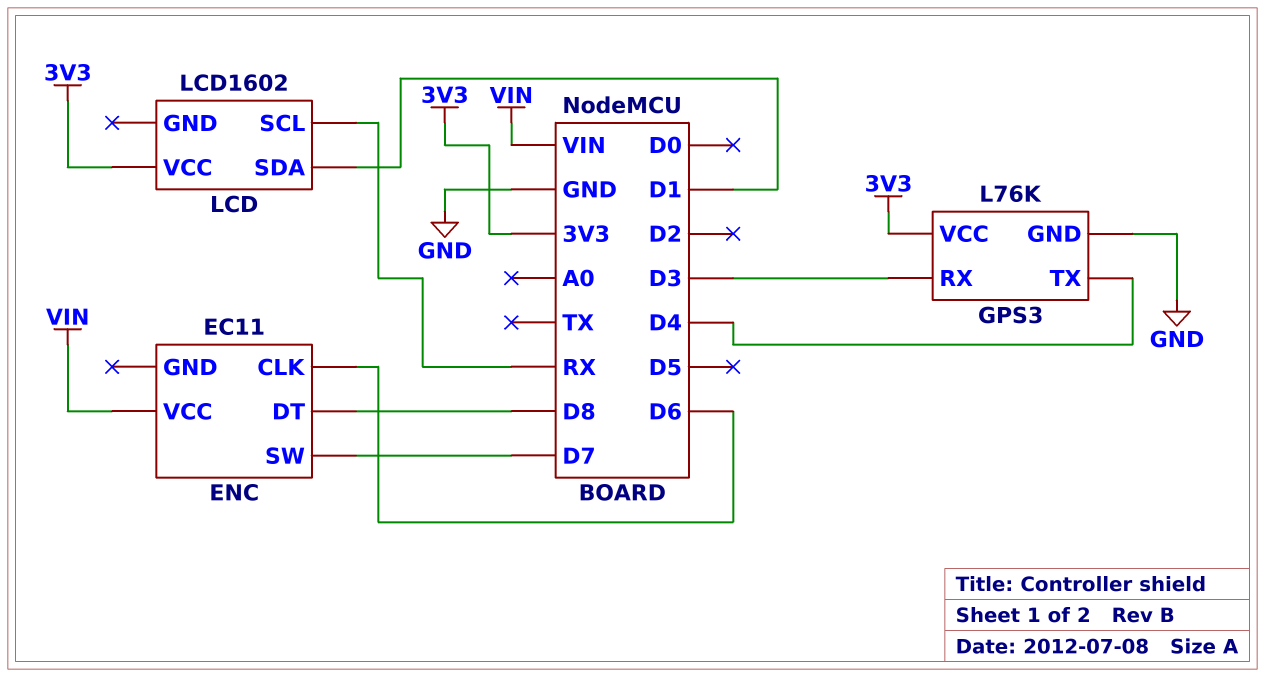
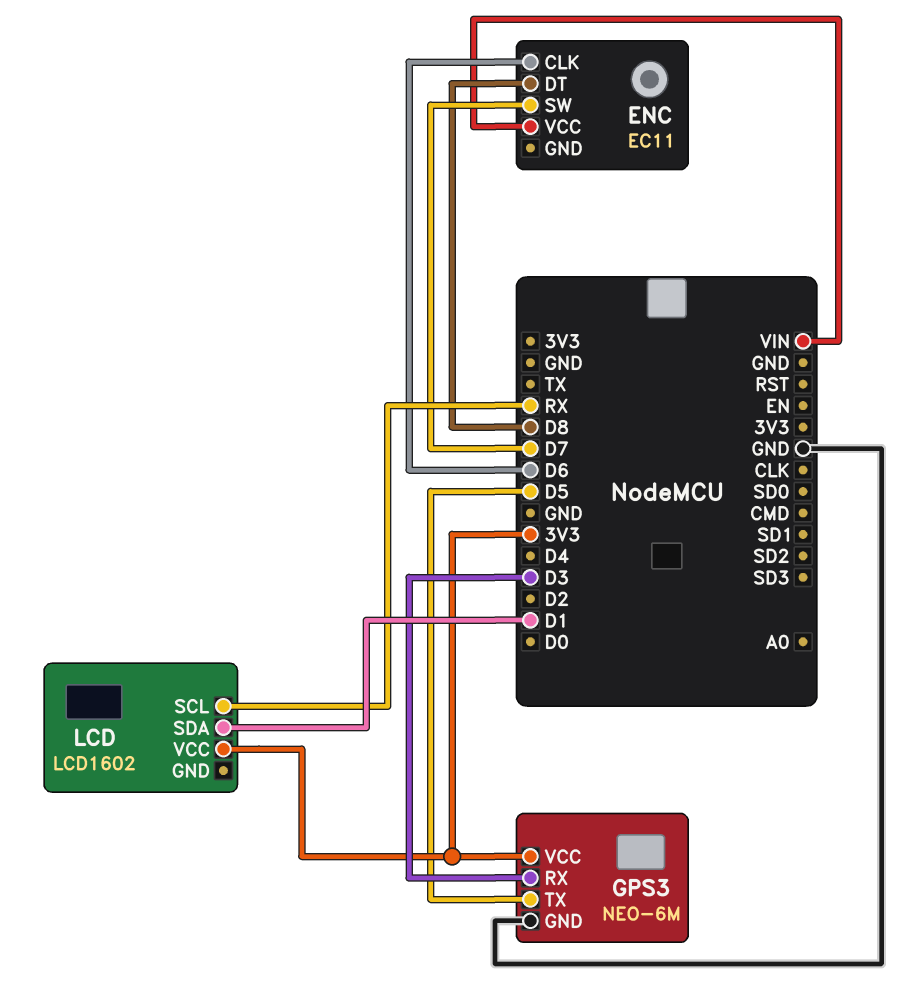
GPS3: L76K -> NEO-6M
GPS3 pin TX: D4 -> D5

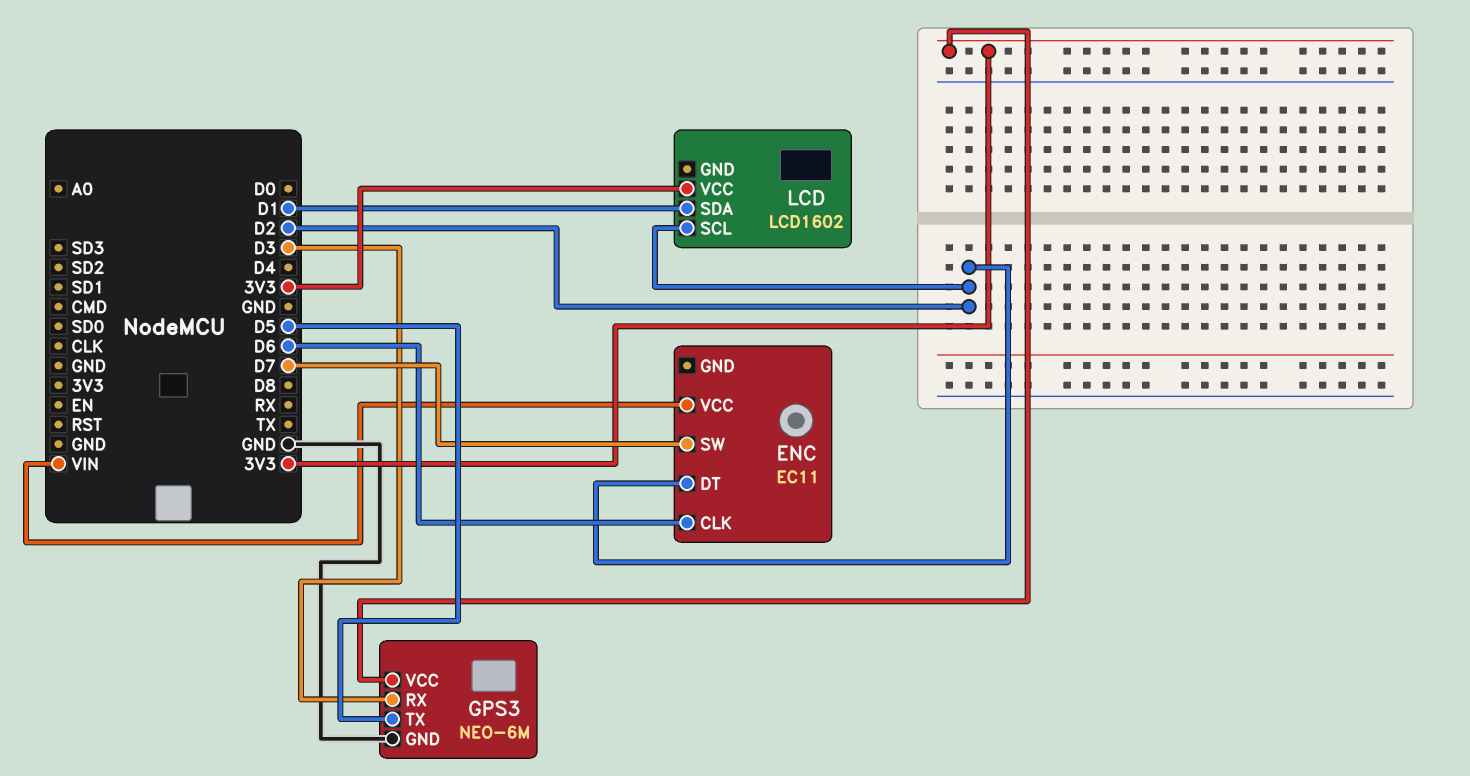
ENC pin DT: D8 -> D2
LCD pin SCL: RX -> D2

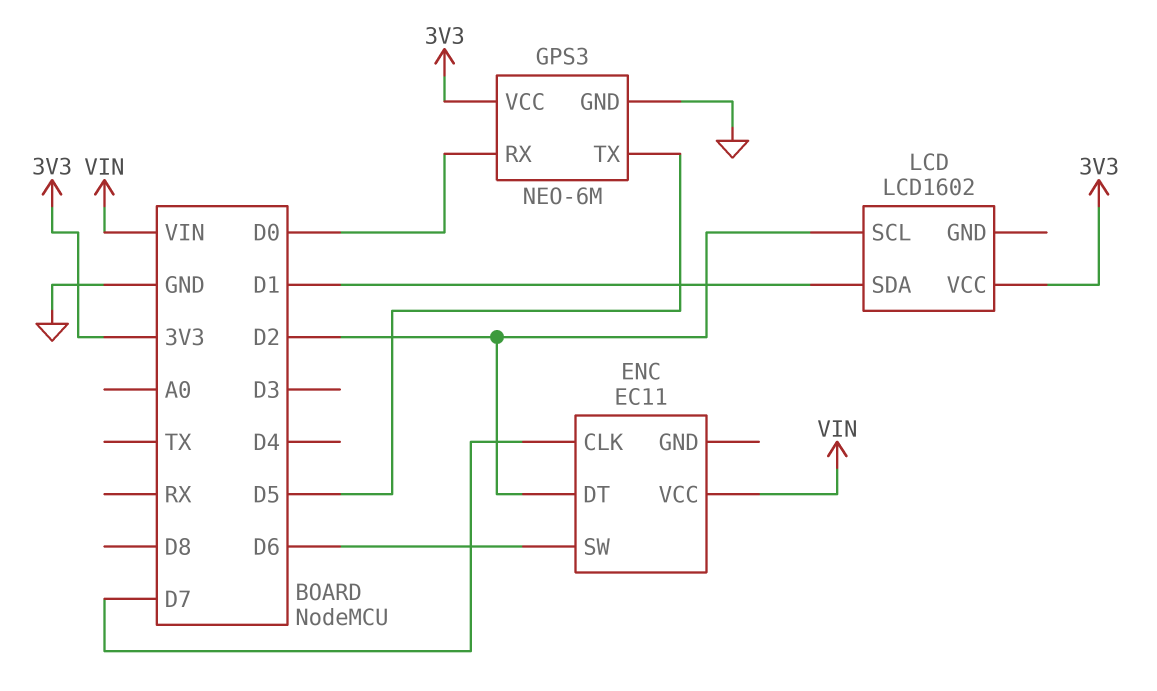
ENC pin CLK: D6 -> D7
ENC pin SW: D7 -> D6
GPS3 pin RX: D3 -> D0

